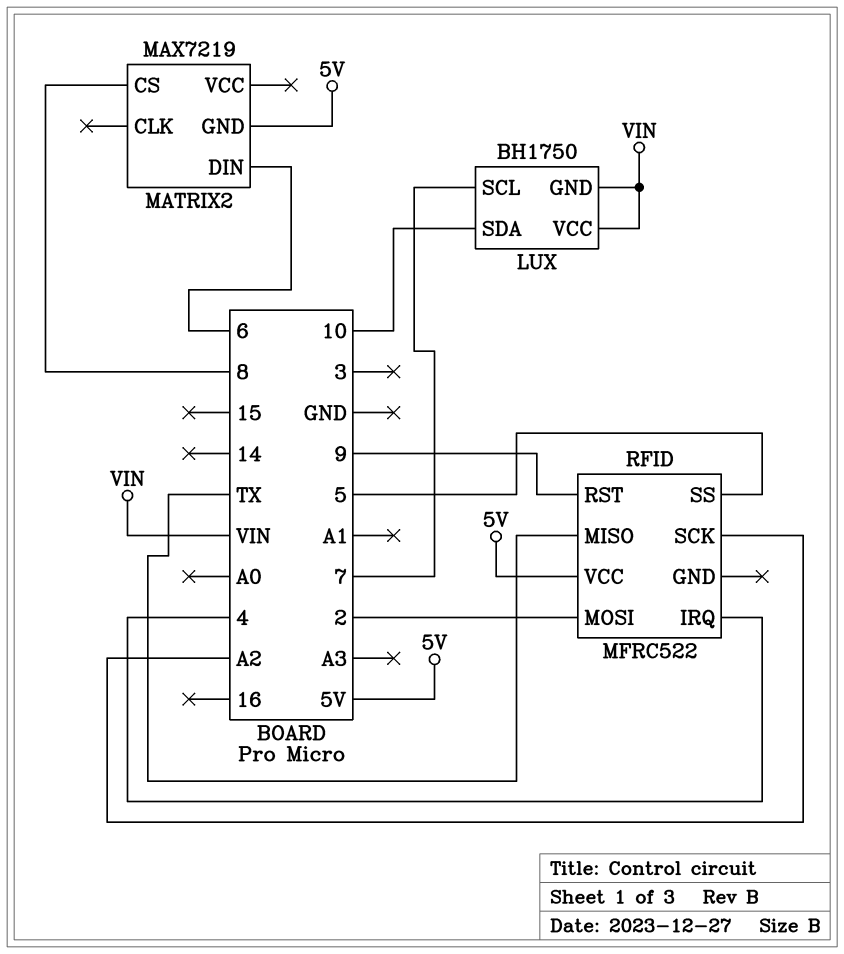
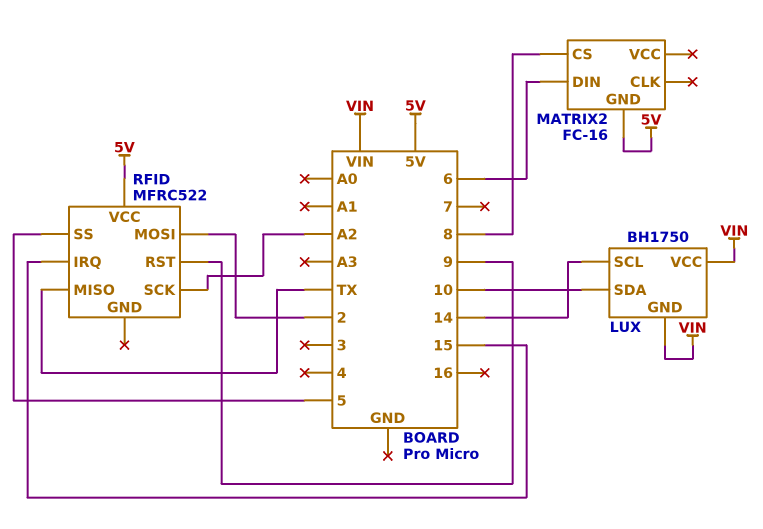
LUX pin SCL: 7 -> 14
MATRIX2: MAX7219 -> FC-16
RFID pin IRQ: 4 -> 15

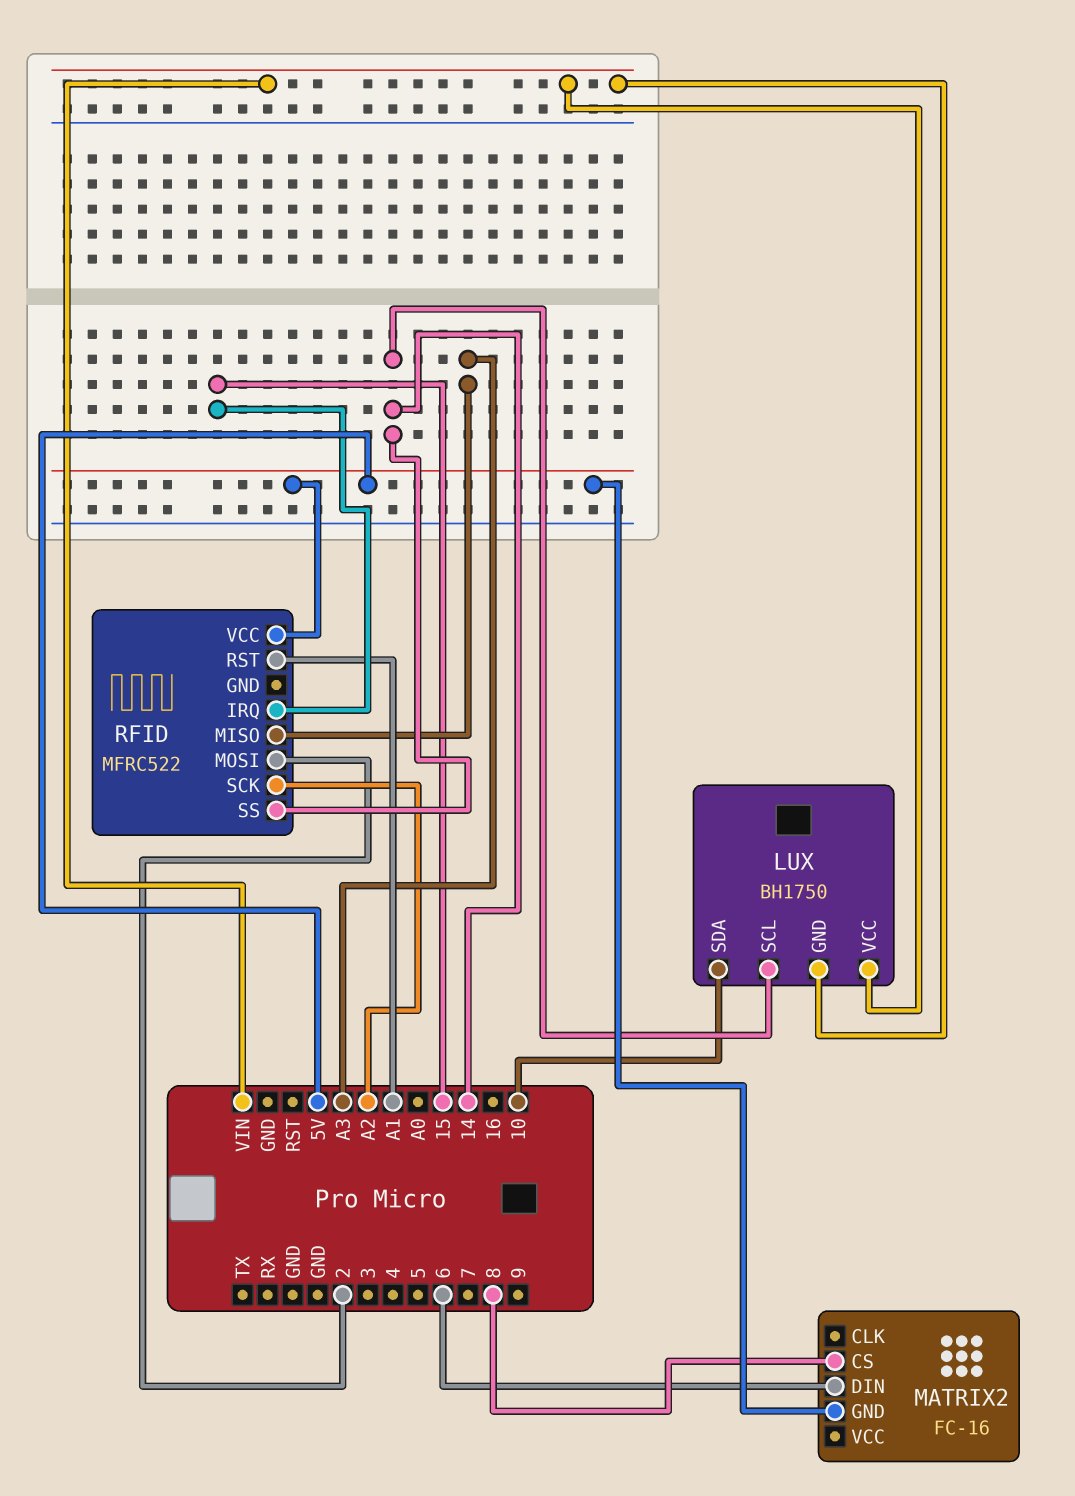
RFID pin MISO: TX -> A3
RFID pin RST: 9 -> A1
RFID pin SS: 5 -> 14

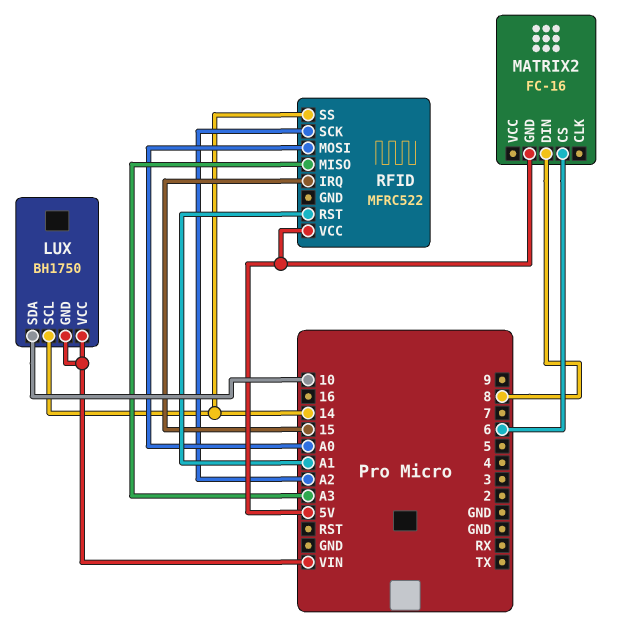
MATRIX2 pin CS: 8 -> 6
MATRIX2 pin DIN: 6 -> 8
RFID pin MOSI: 2 -> A0

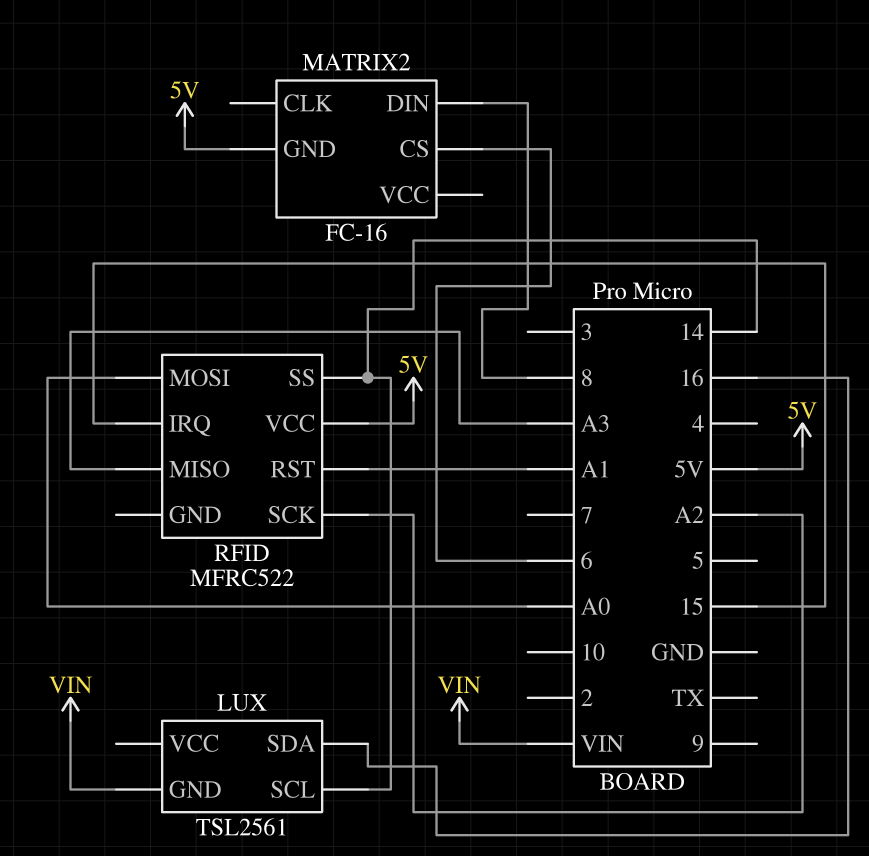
LUX: BH1750 -> TSL2561
LUX pin SDA: 10 -> 16
LUX pin VCC: VIN -> none

